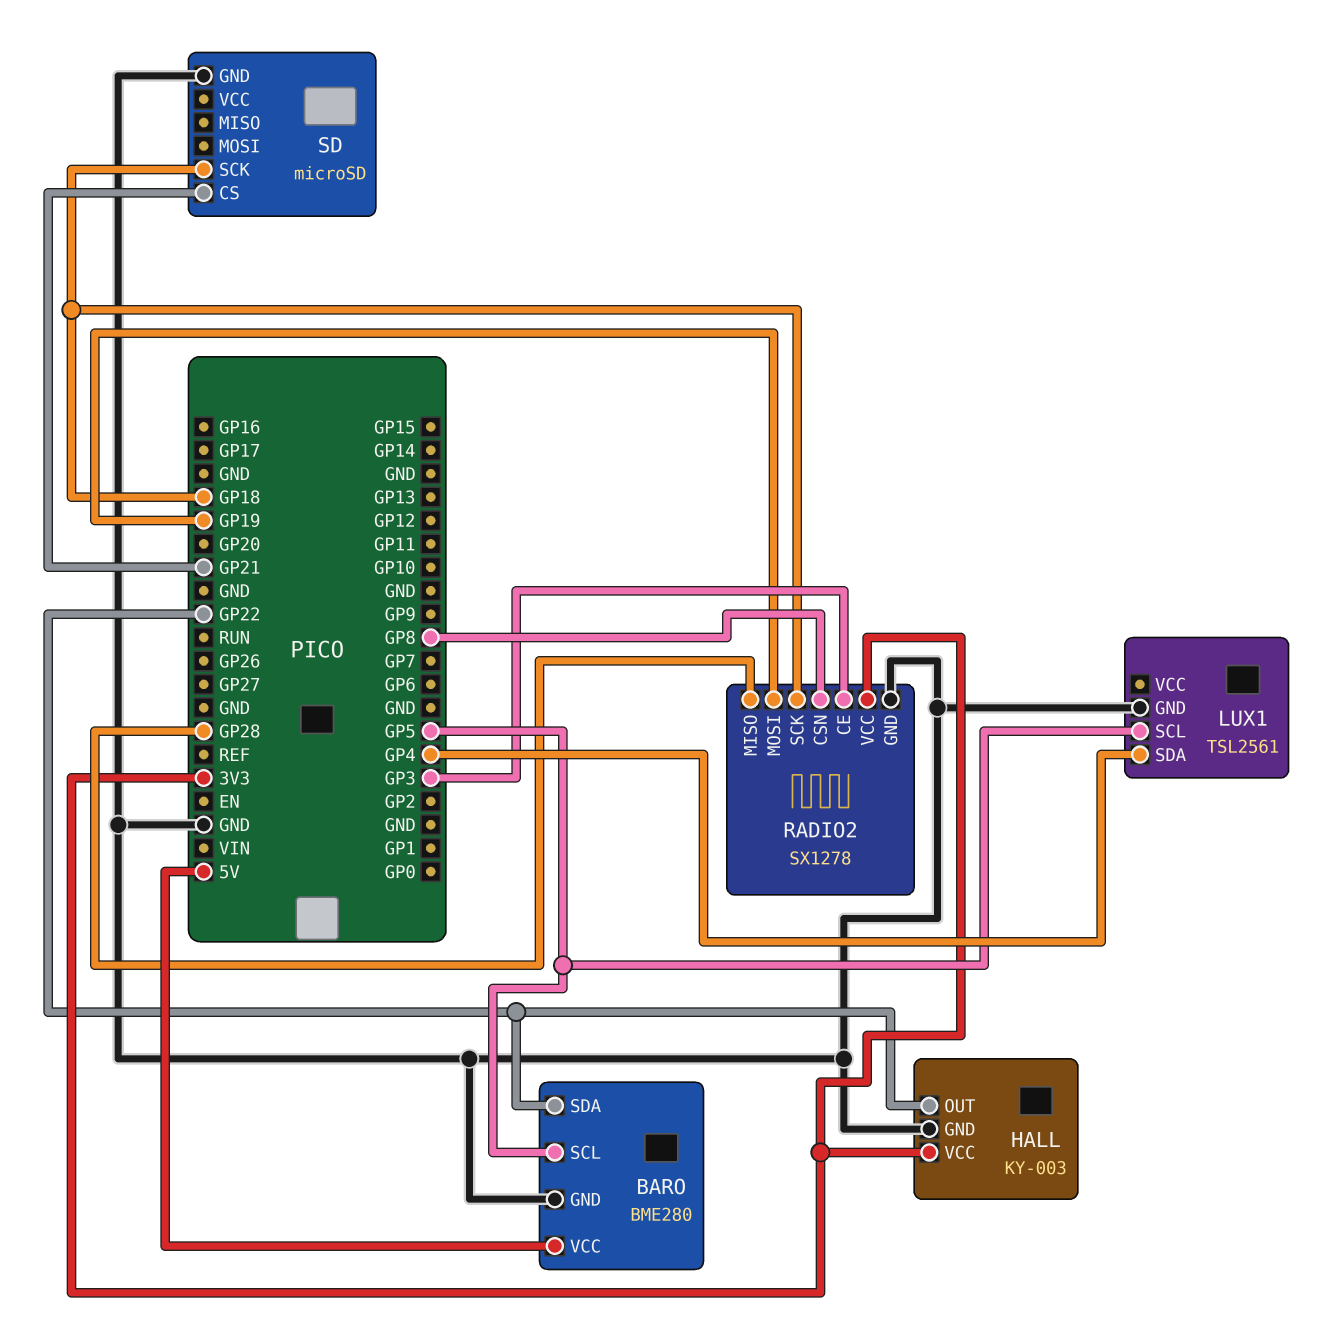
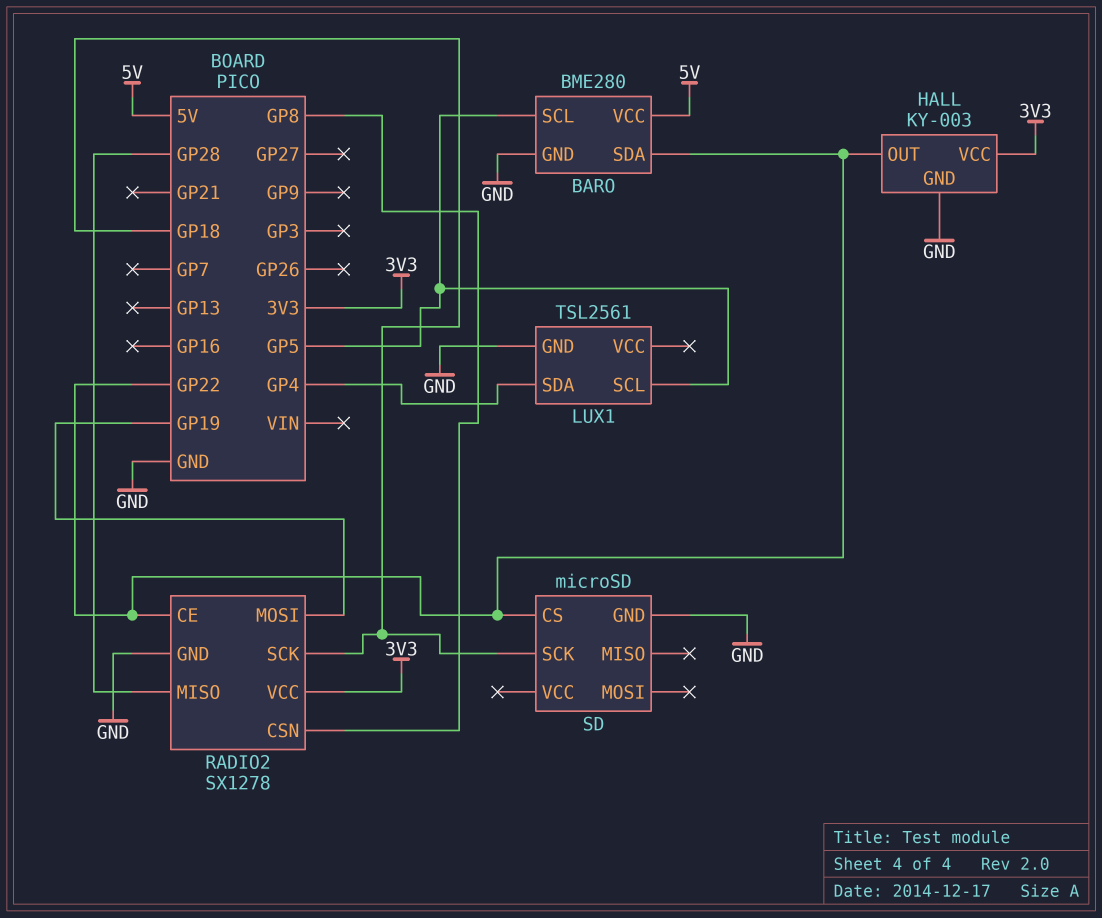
RADIO2 pin CE: GP3 -> GP22
SD pin CS: GP21 -> GP22

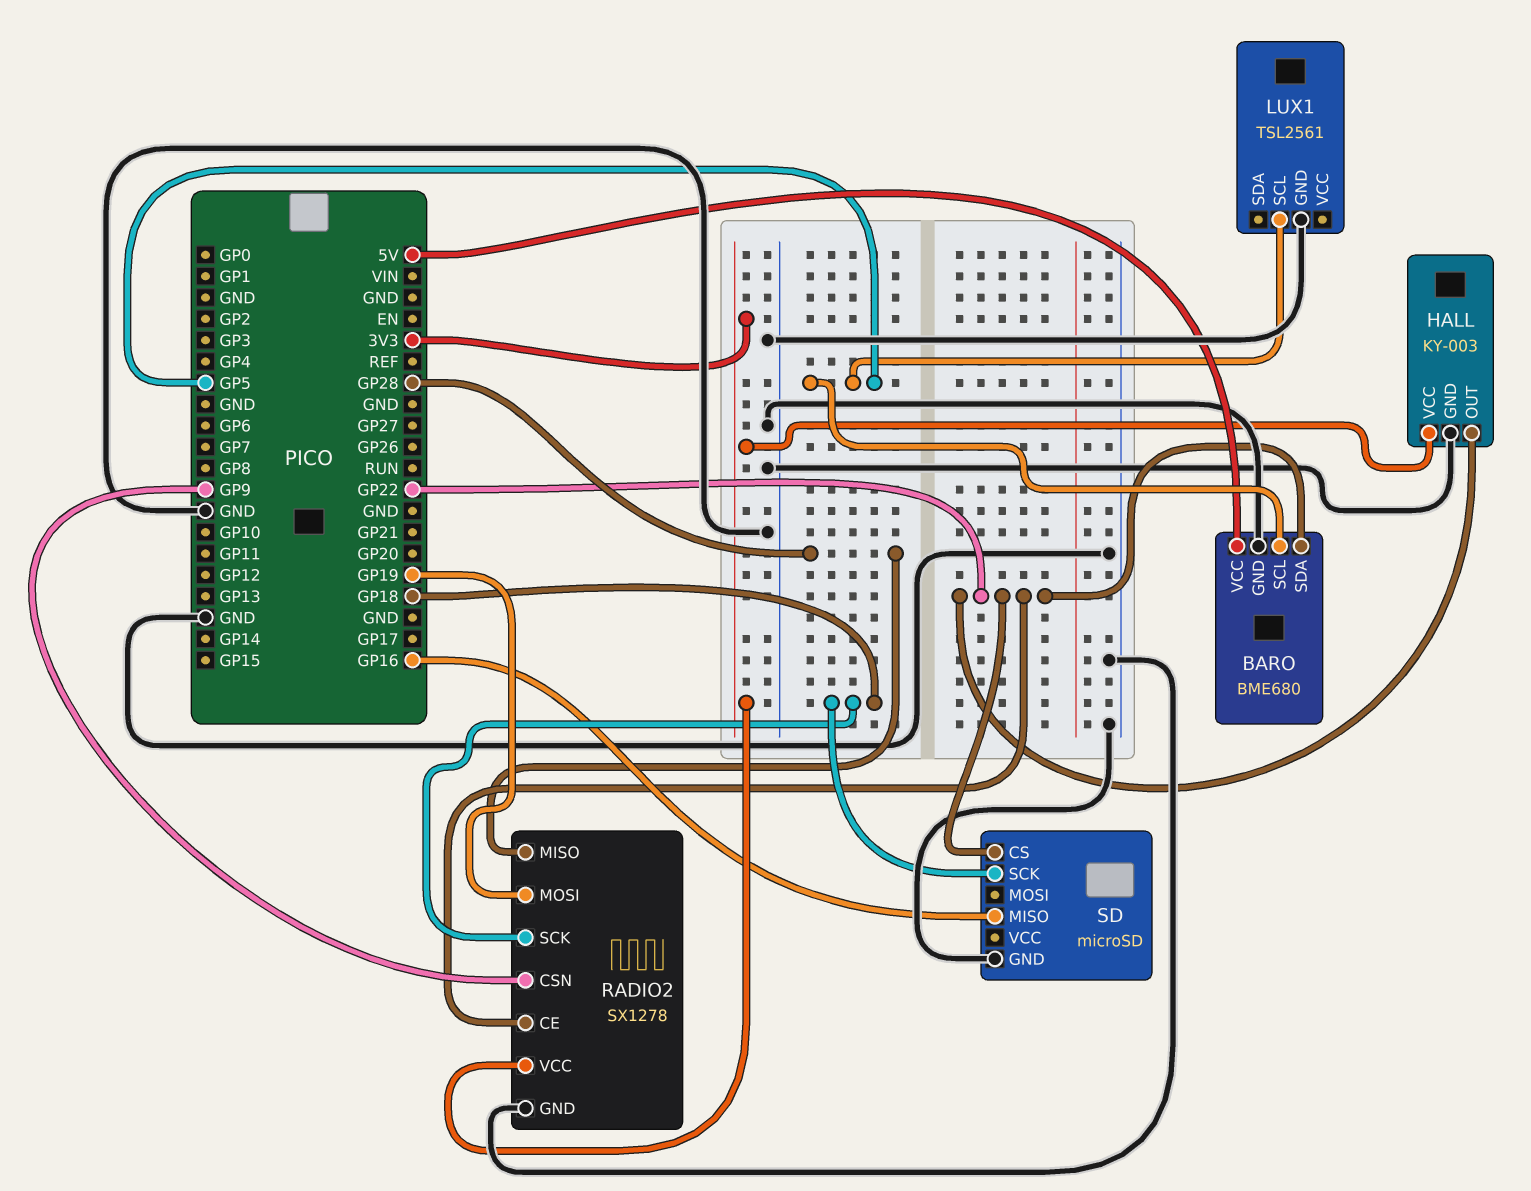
BARO: BME280 -> BME680
LUX1 pin SDA: GP4 -> none
RADIO2 pin CSN: GP8 -> GP9
SD pin MISO: none -> GP16

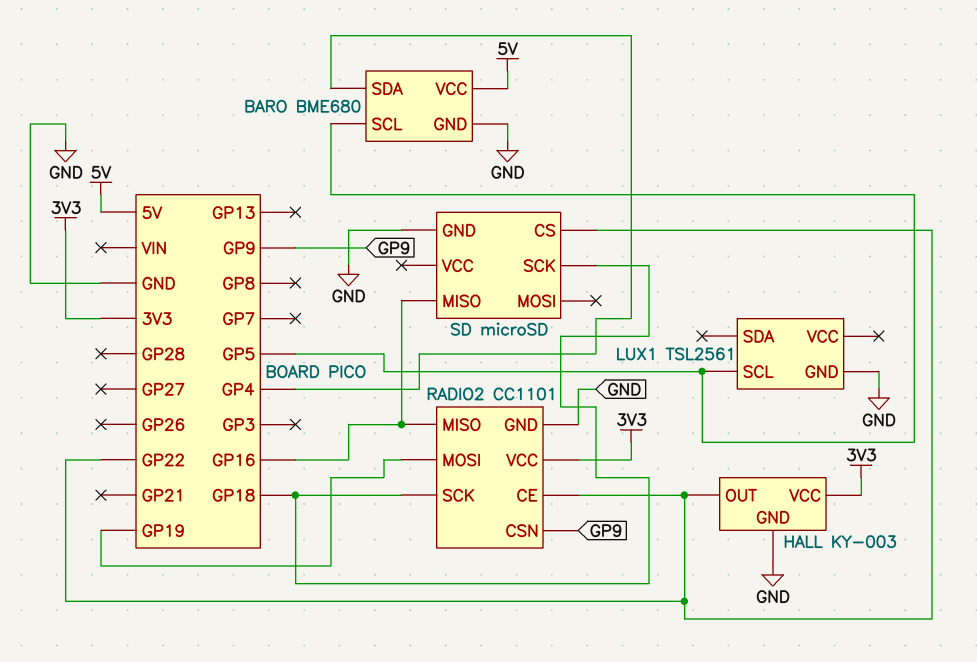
BARO pin SDA: GP22 -> GP4
RADIO2: SX1278 -> CC1101
RADIO2 pin MISO: GP28 -> GP16

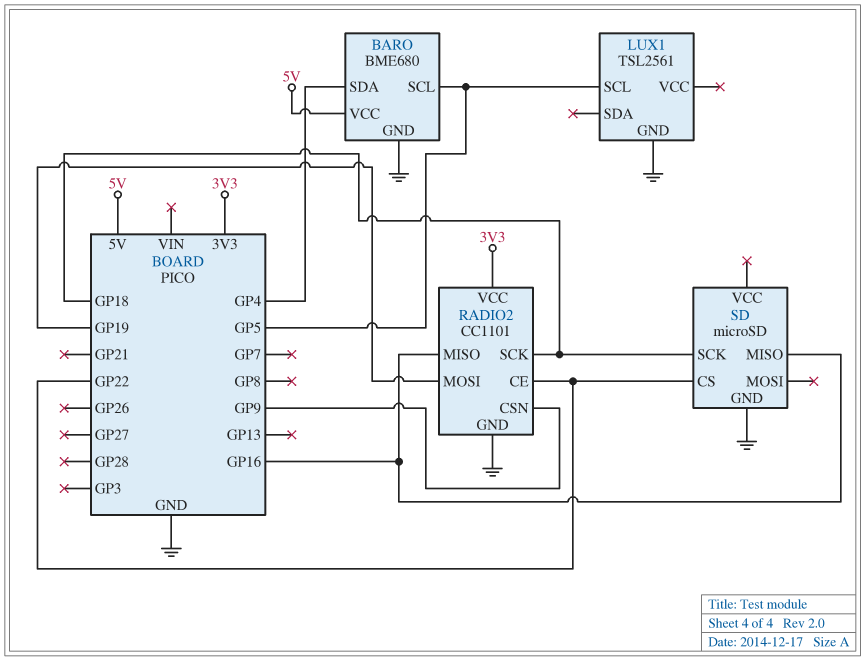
HALL: KY-003 -> none
HALL pin GND: GND -> none
HALL pin OUT: GP22 -> none
HALL pin VCC: 3V3 -> none

